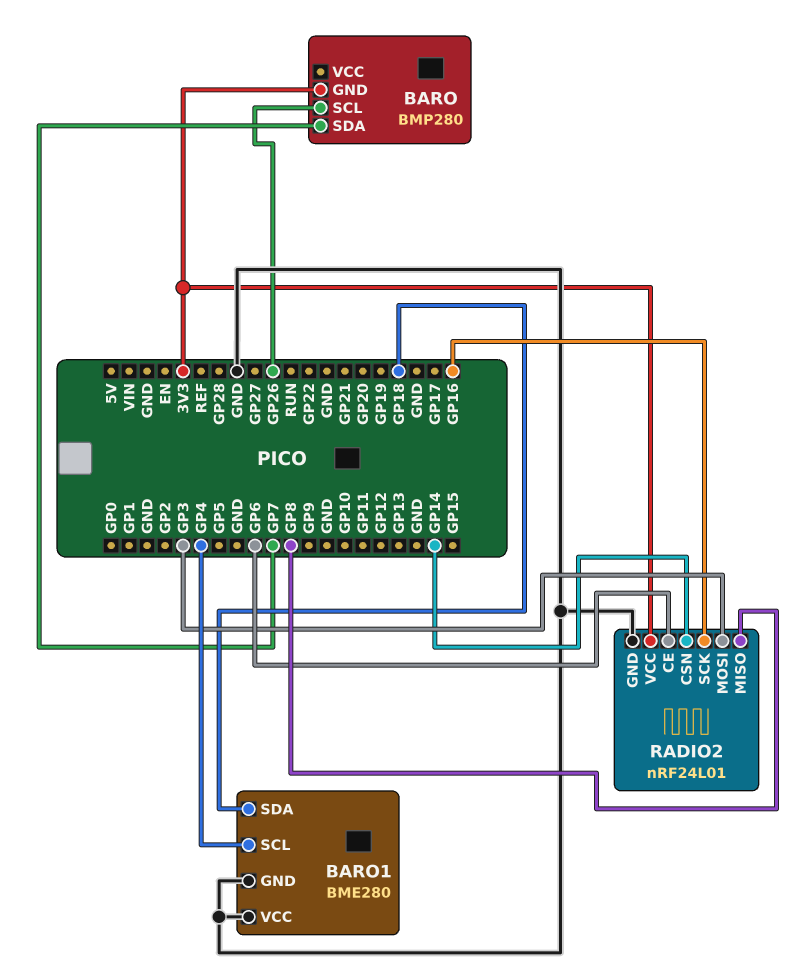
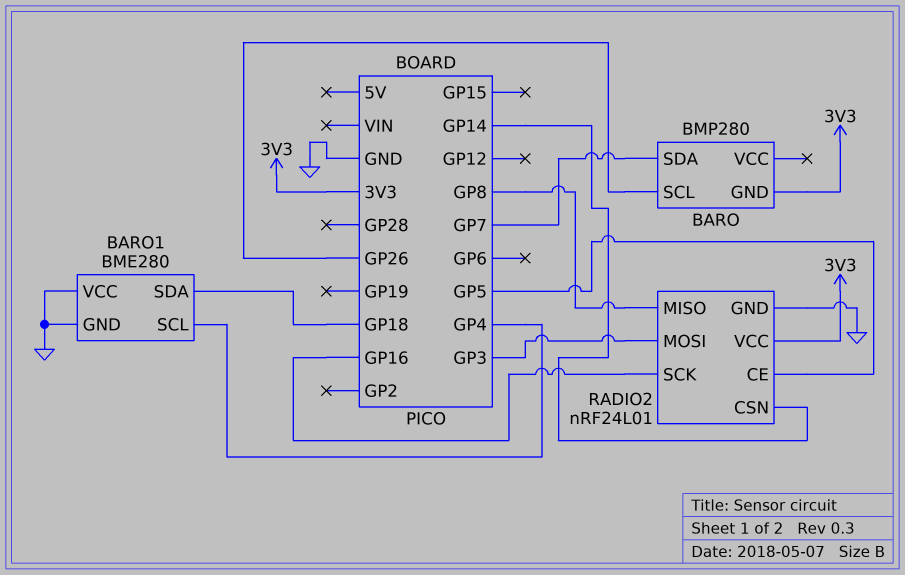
RADIO2 pin CE: GP6 -> GP5

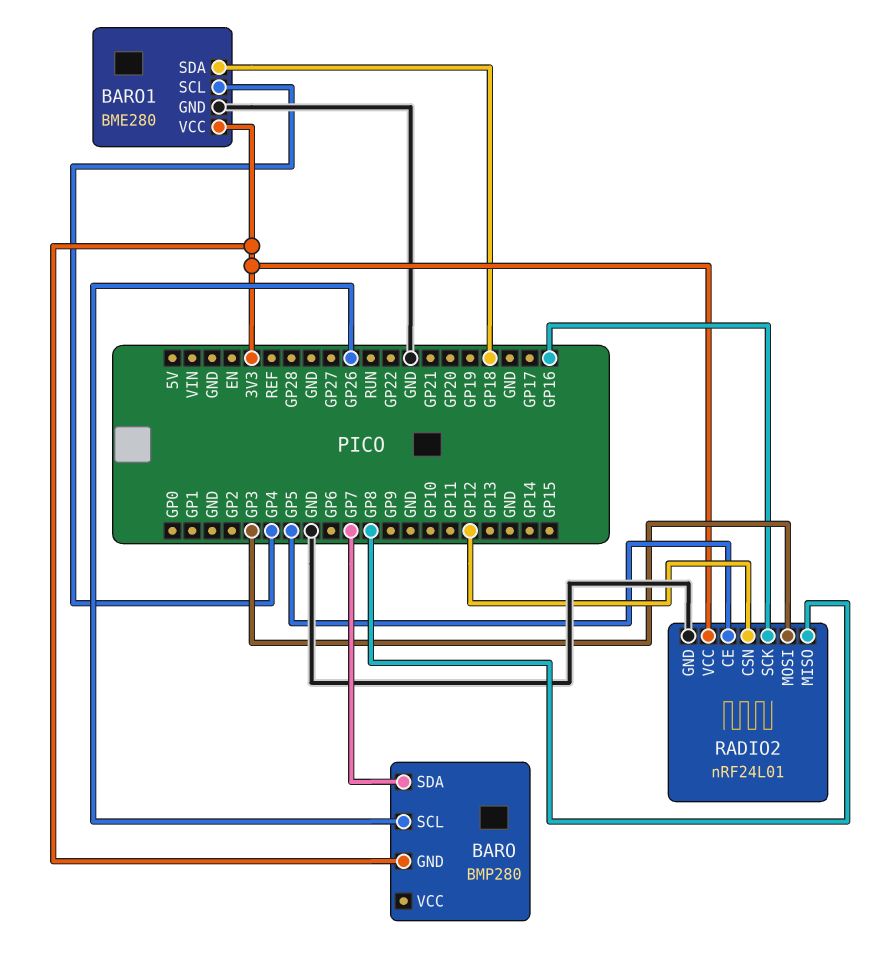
BARO1 pin VCC: GND -> 3V3
RADIO2 pin CSN: GP14 -> GP12

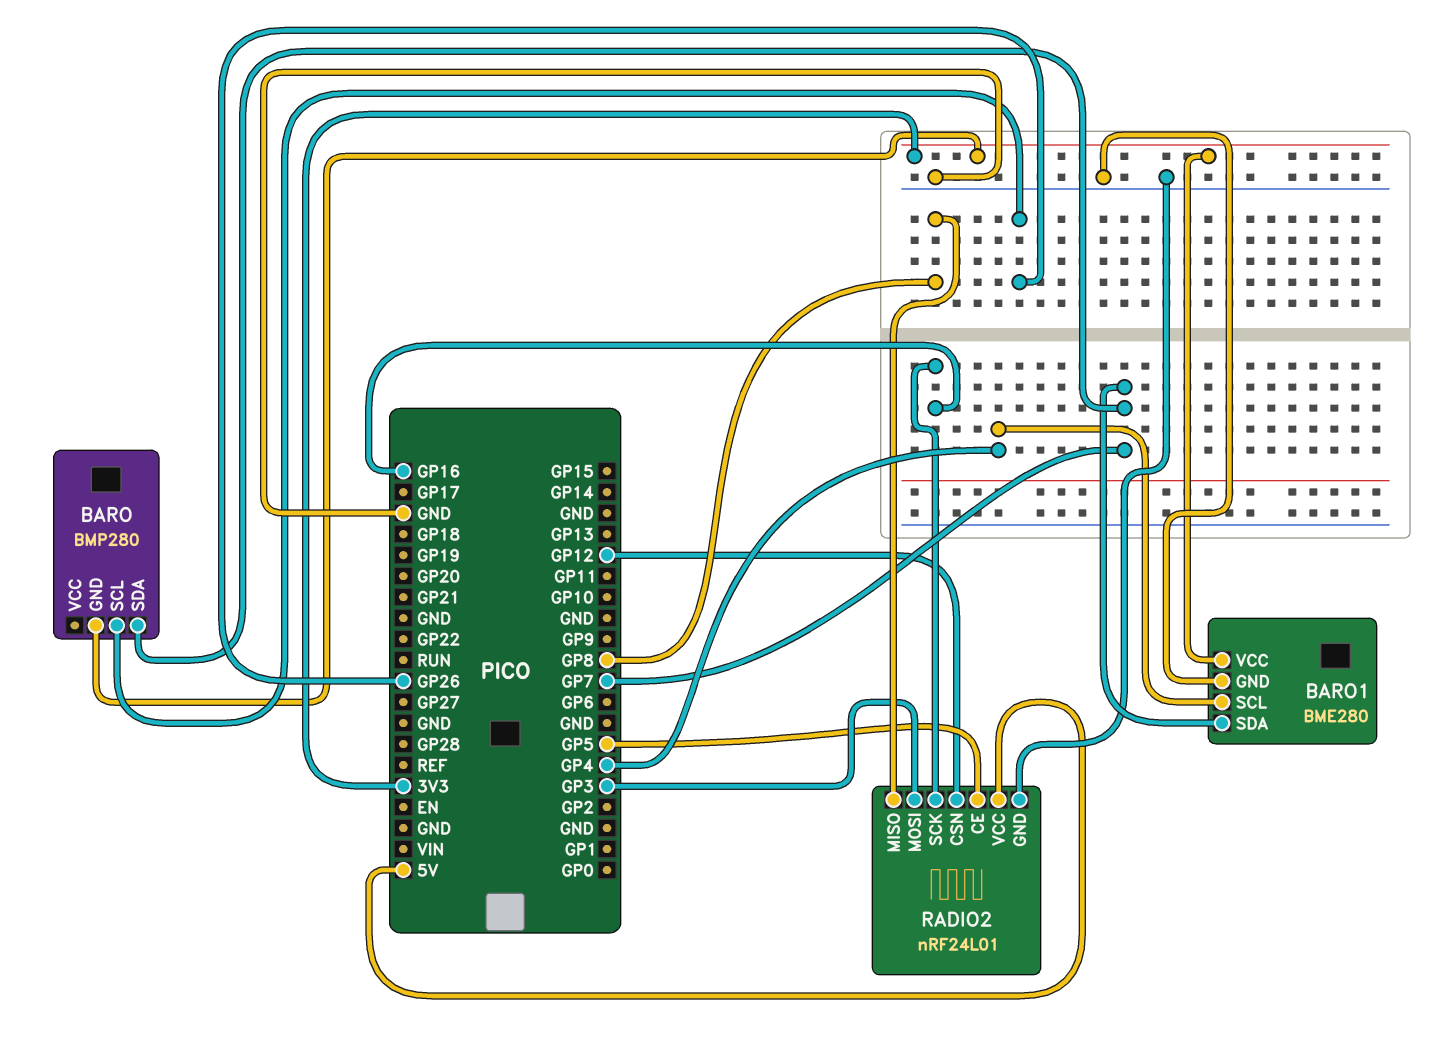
BARO1 pin SDA: GP18 -> GP7
RADIO2 pin VCC: 3V3 -> 5V

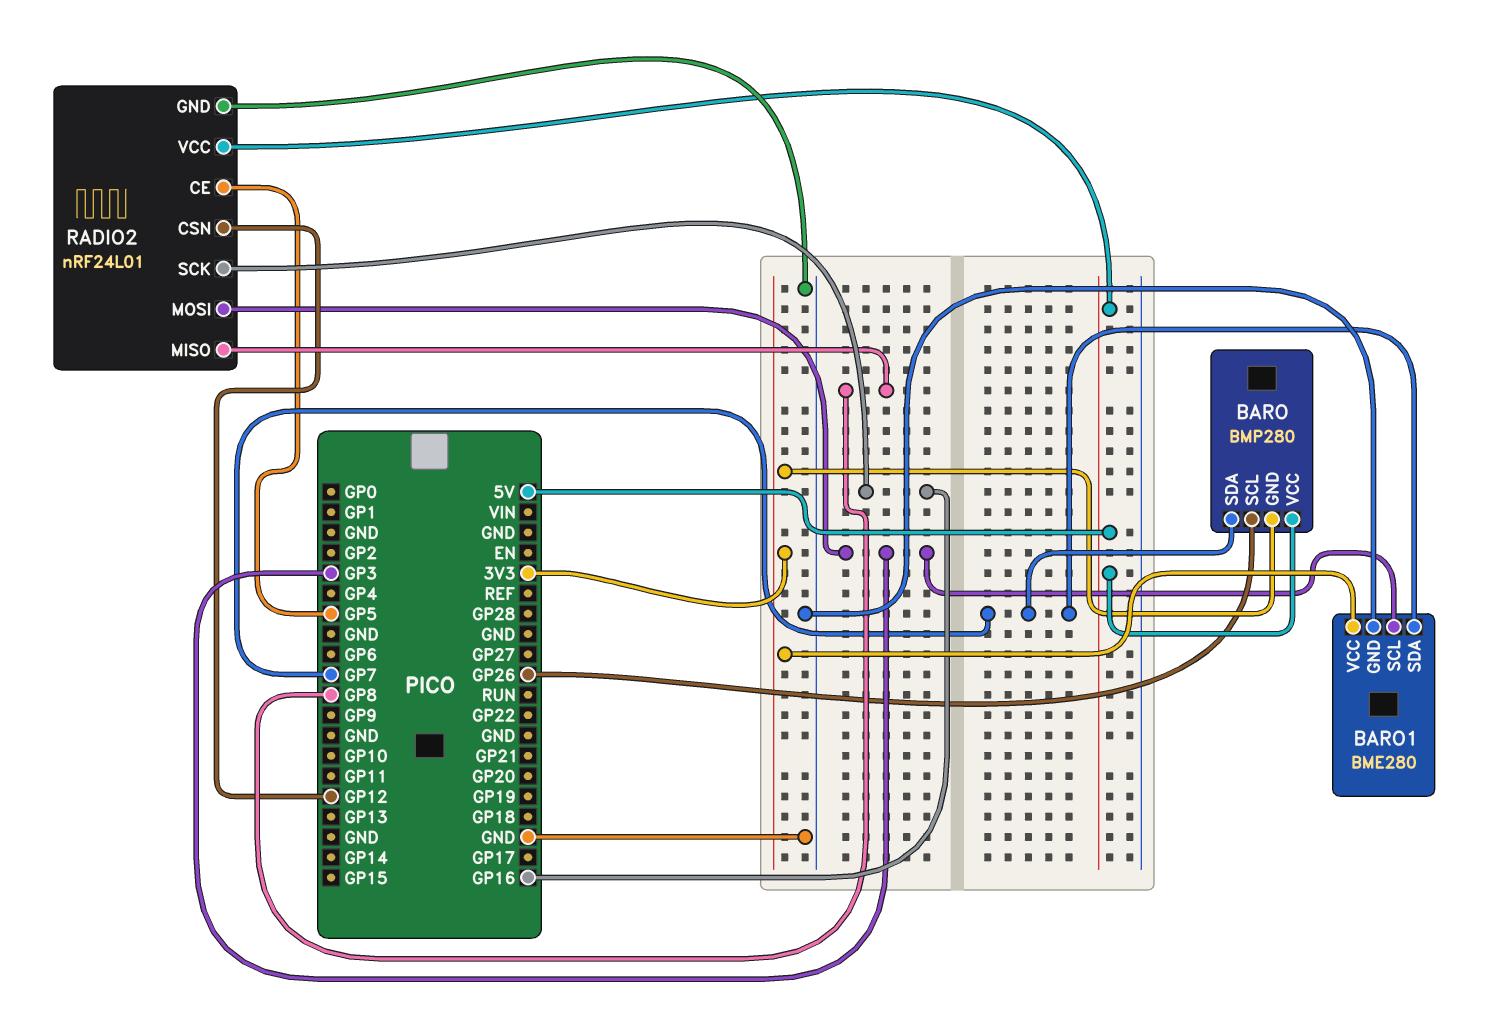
BARO pin VCC: none -> 5V
BARO1 pin SCL: GP4 -> GP3

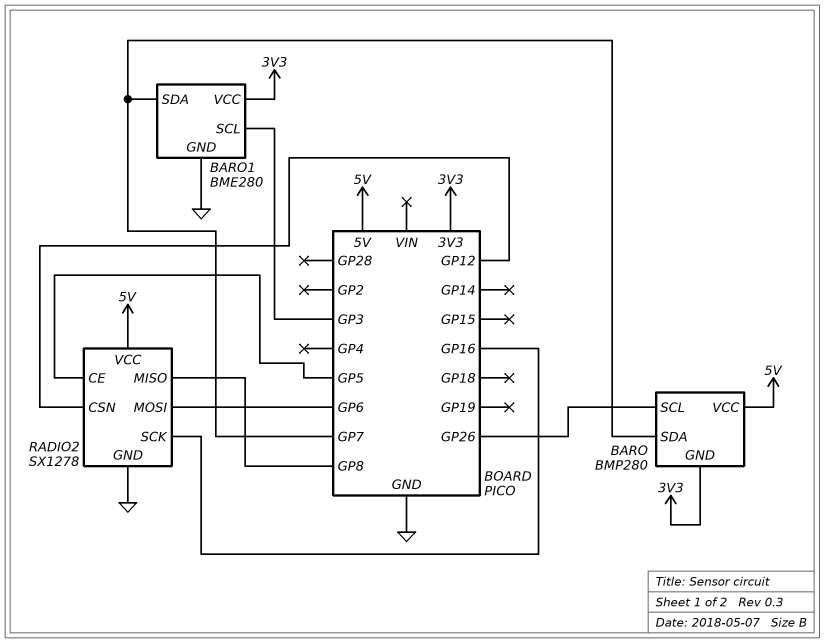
RADIO2: nRF24L01 -> SX1278
RADIO2 pin MOSI: GP3 -> GP6

